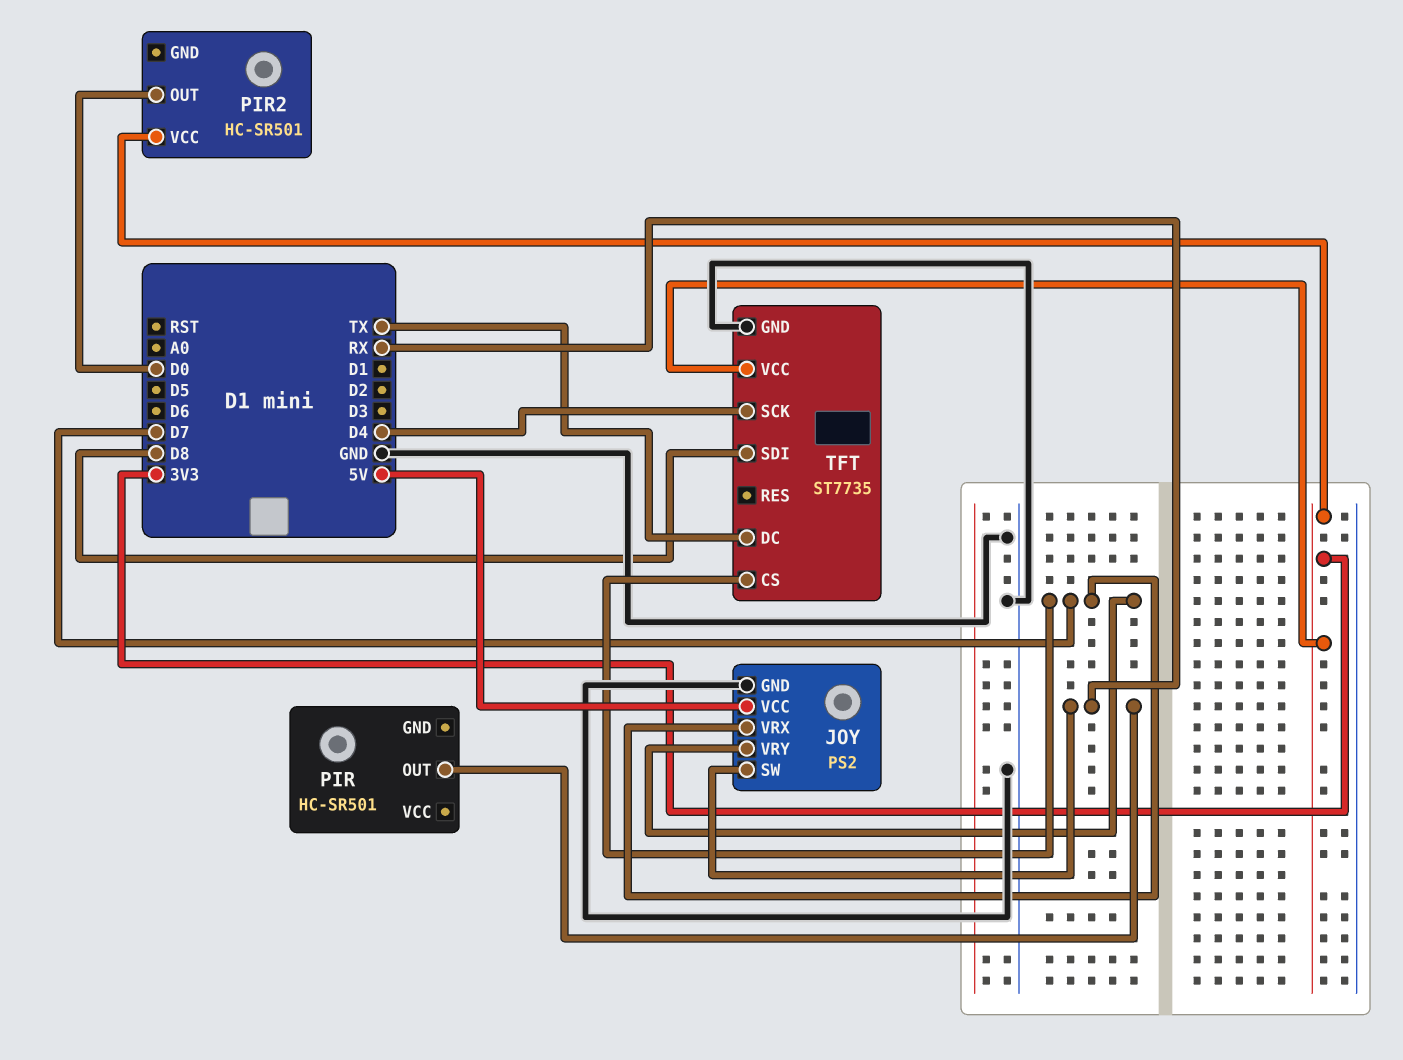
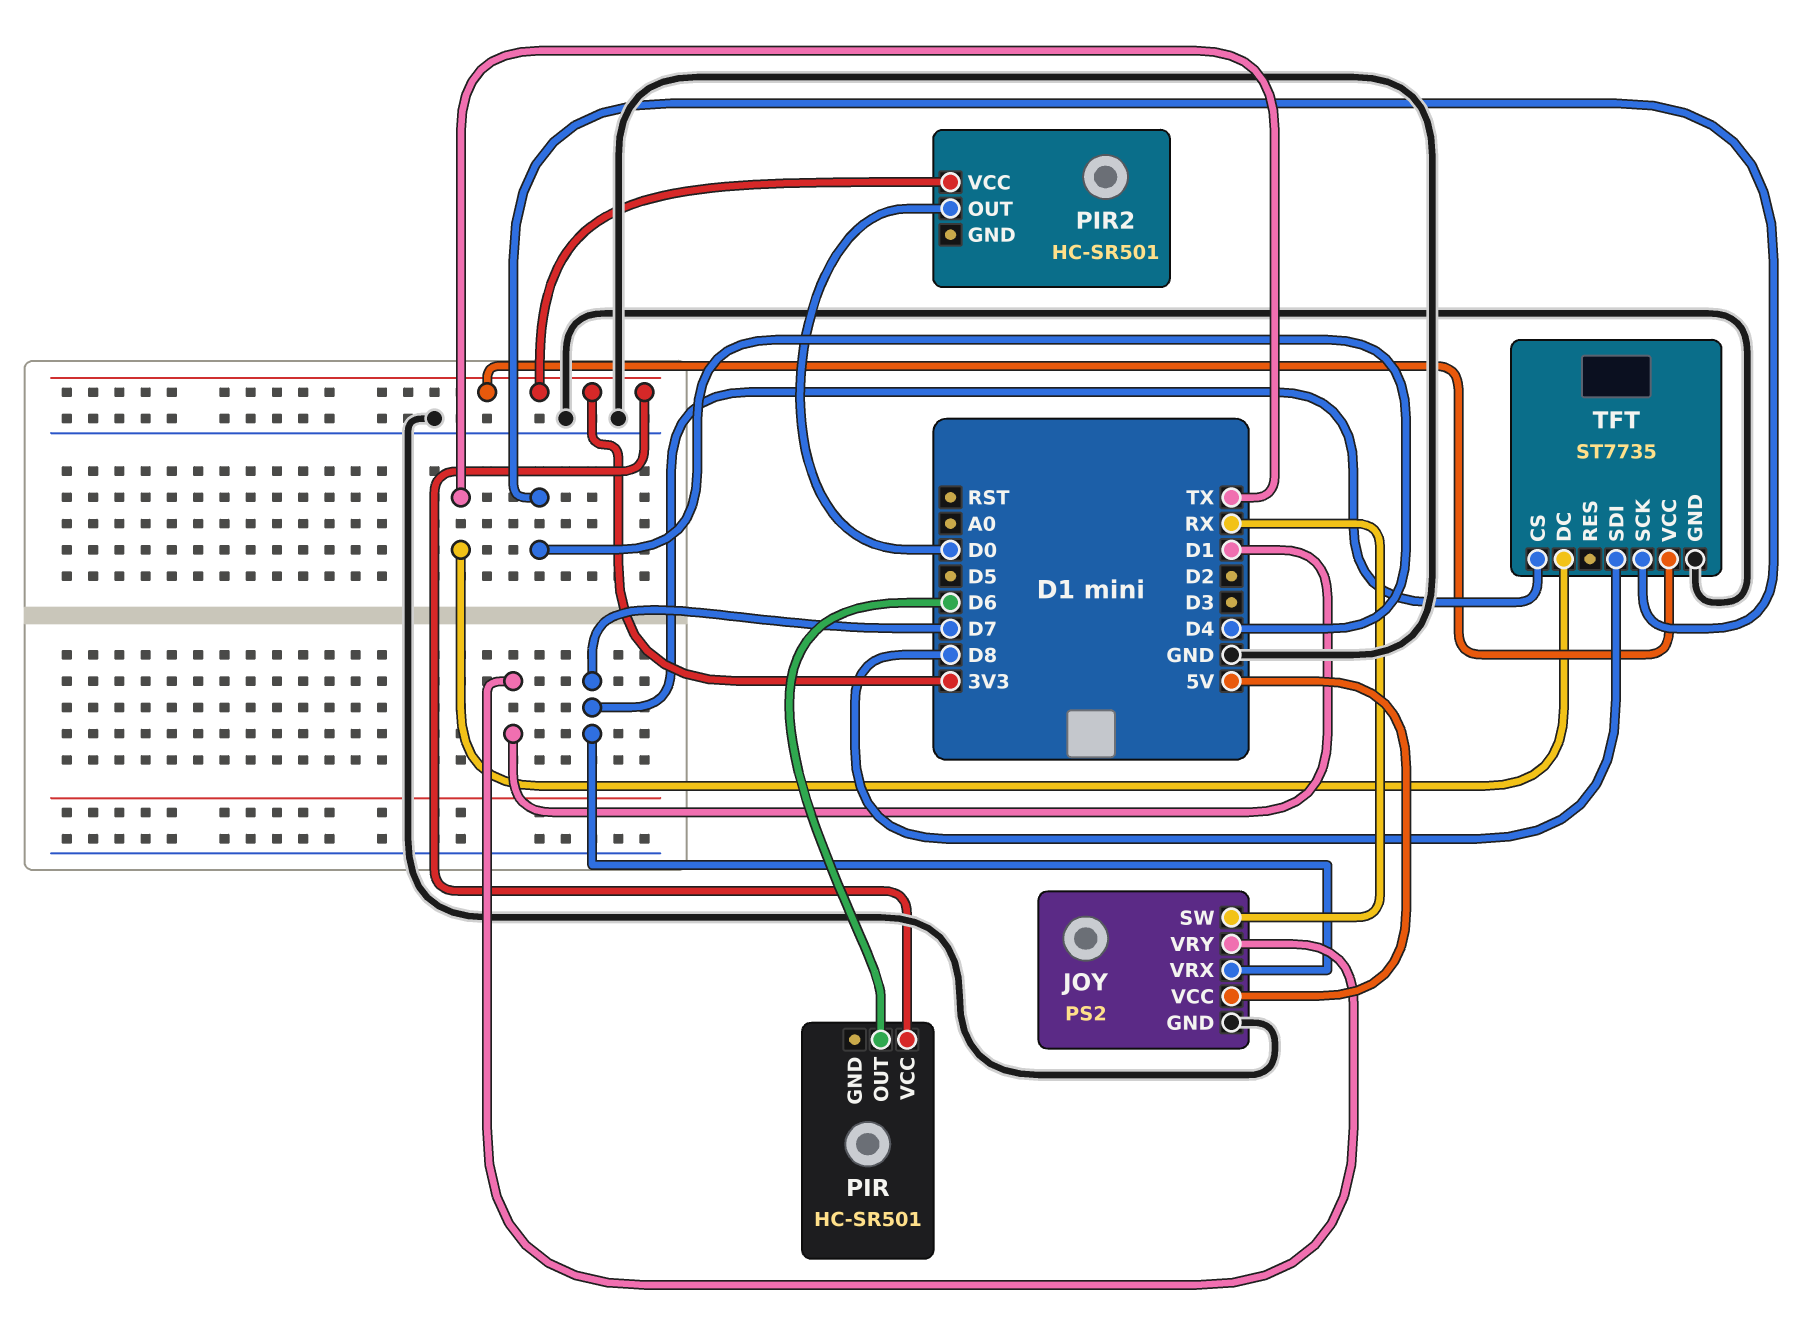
JOY pin VRY: D7 -> D1
PIR pin OUT: RX -> D6
PIR pin VCC: none -> 3V3

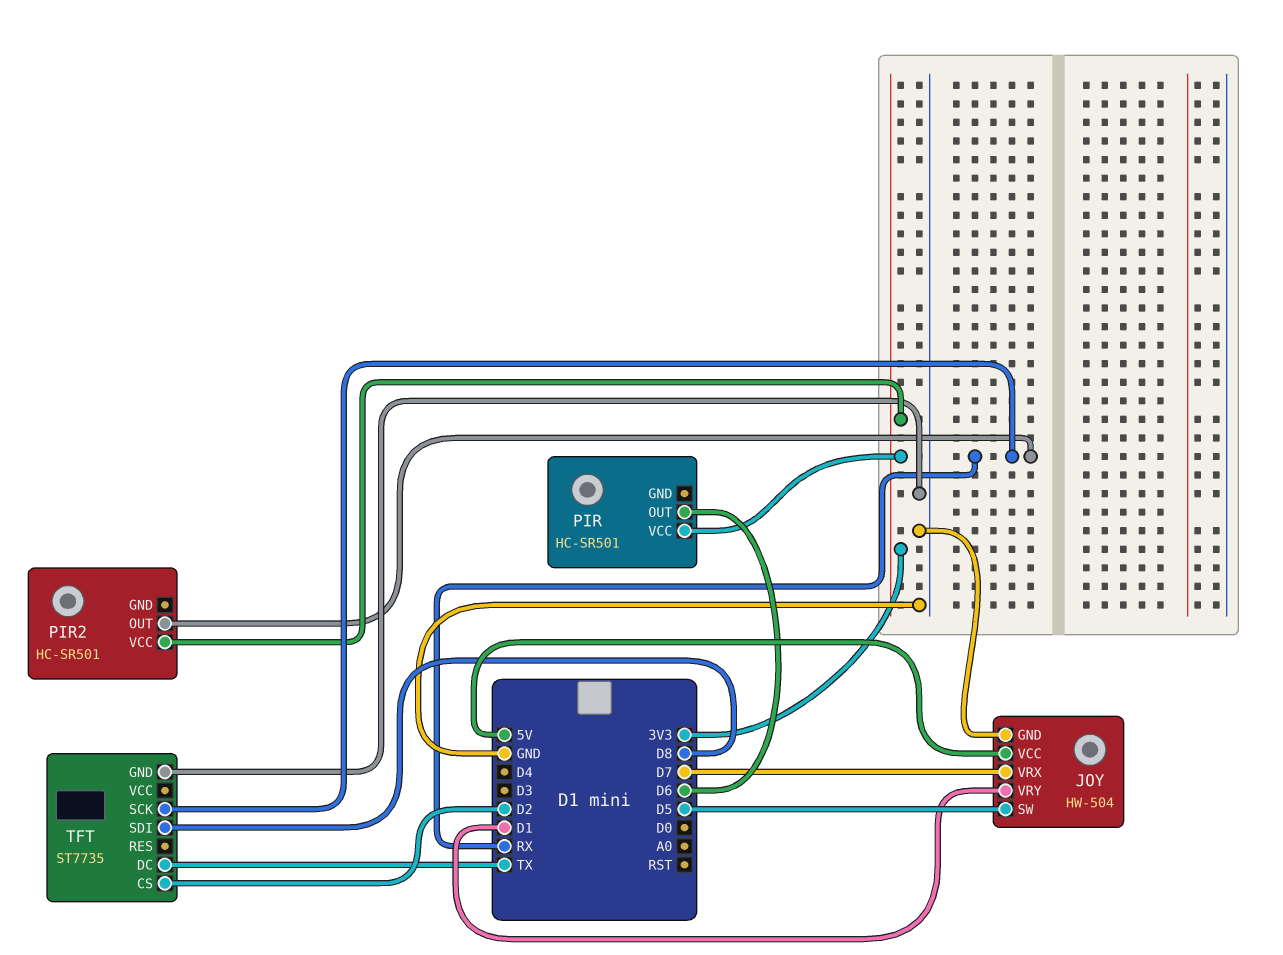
JOY: PS2 -> HW-504
JOY pin SW: RX -> D5
PIR2 pin OUT: D0 -> RX
TFT pin CS: D7 -> D2
TFT pin SCK: D4 -> RX
TFT pin VCC: 3V3 -> none

